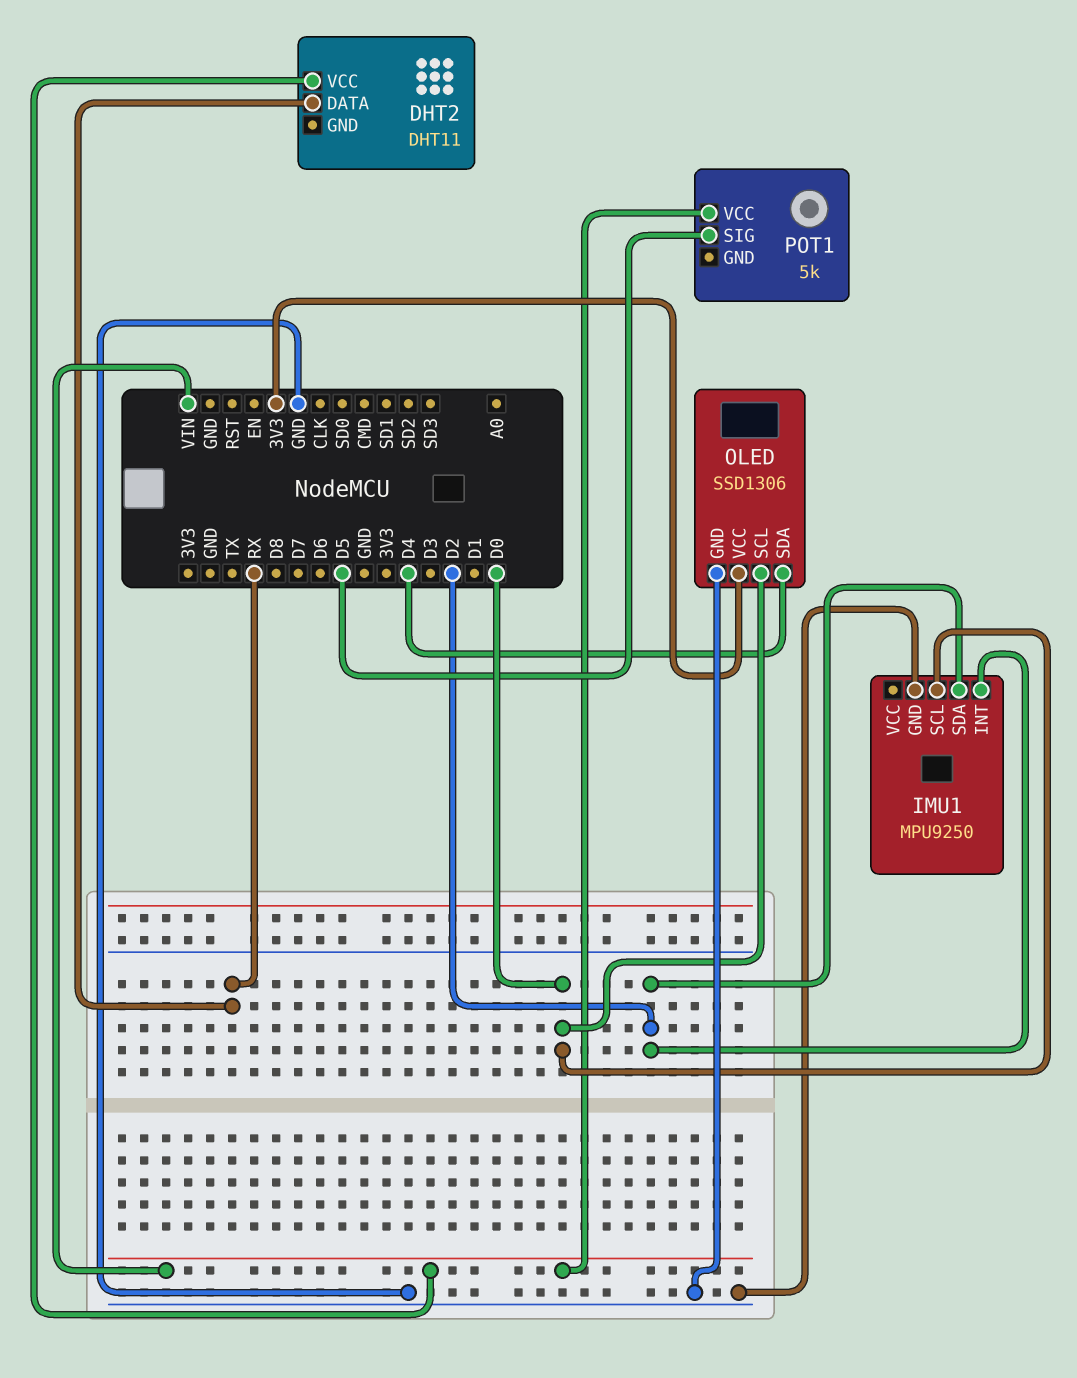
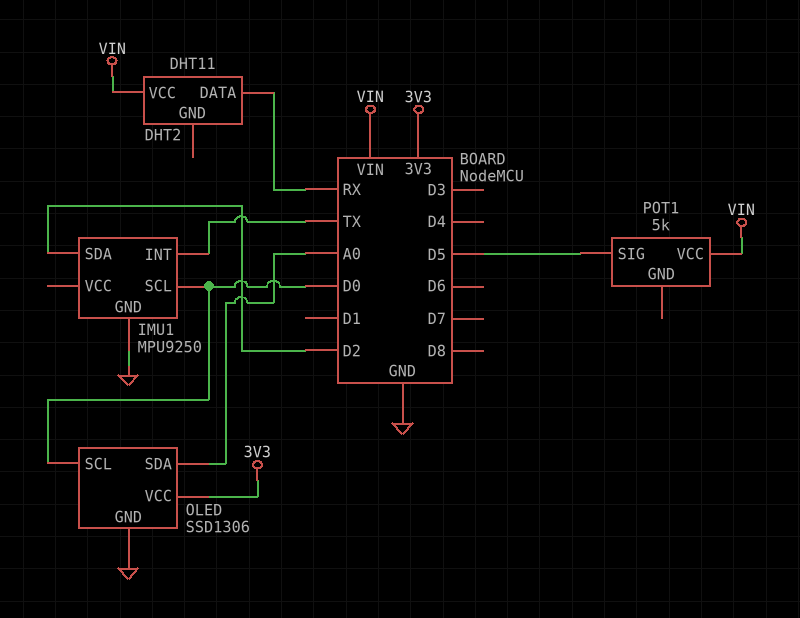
IMU1 pin INT: D2 -> TX
OLED pin SDA: D4 -> A0

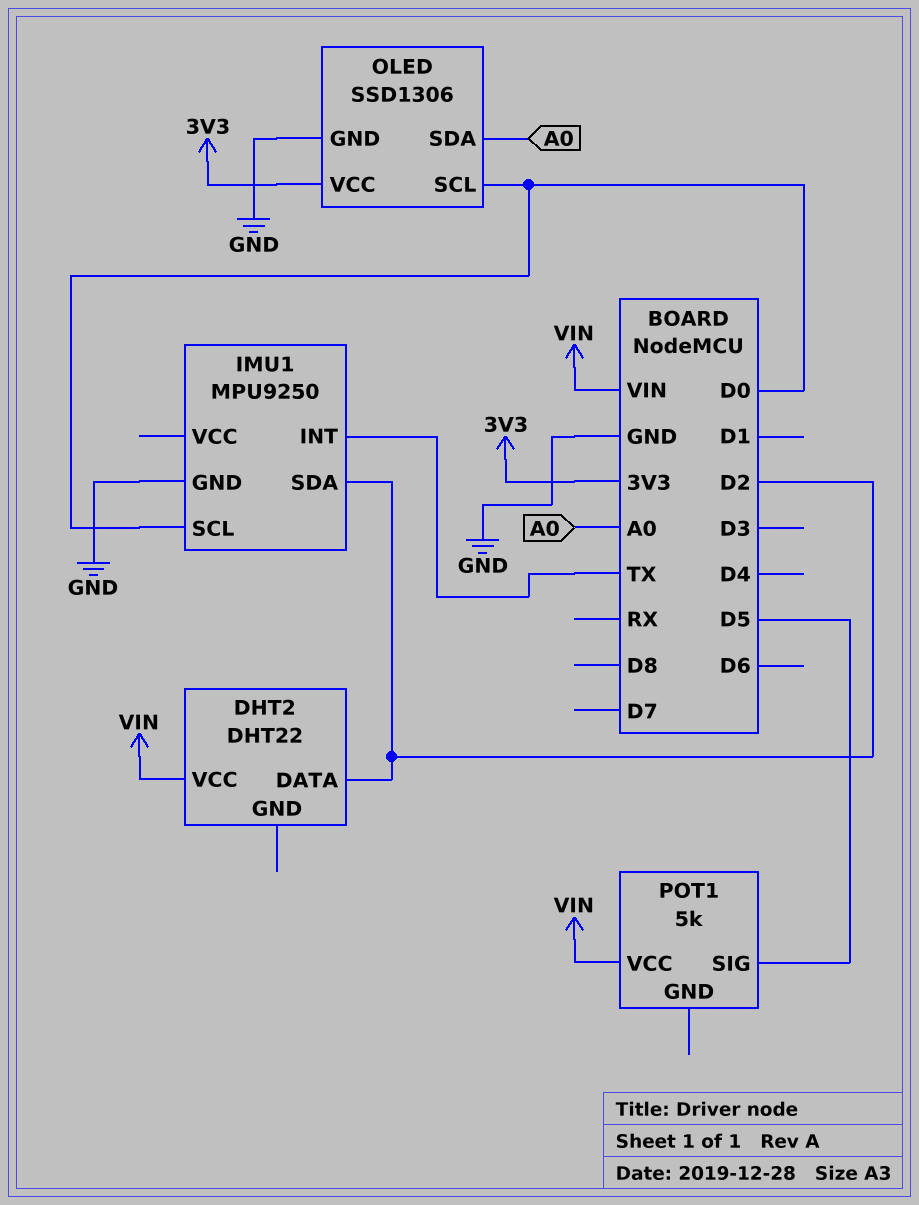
DHT2: DHT11 -> DHT22
DHT2 pin DATA: RX -> D2

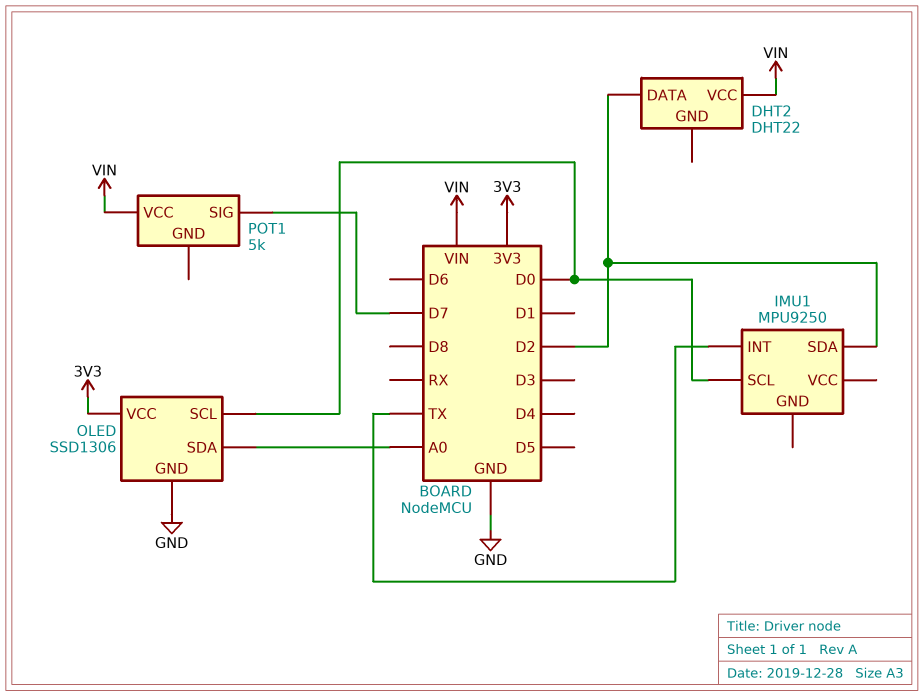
IMU1 pin GND: GND -> none
POT1 pin SIG: D5 -> D7

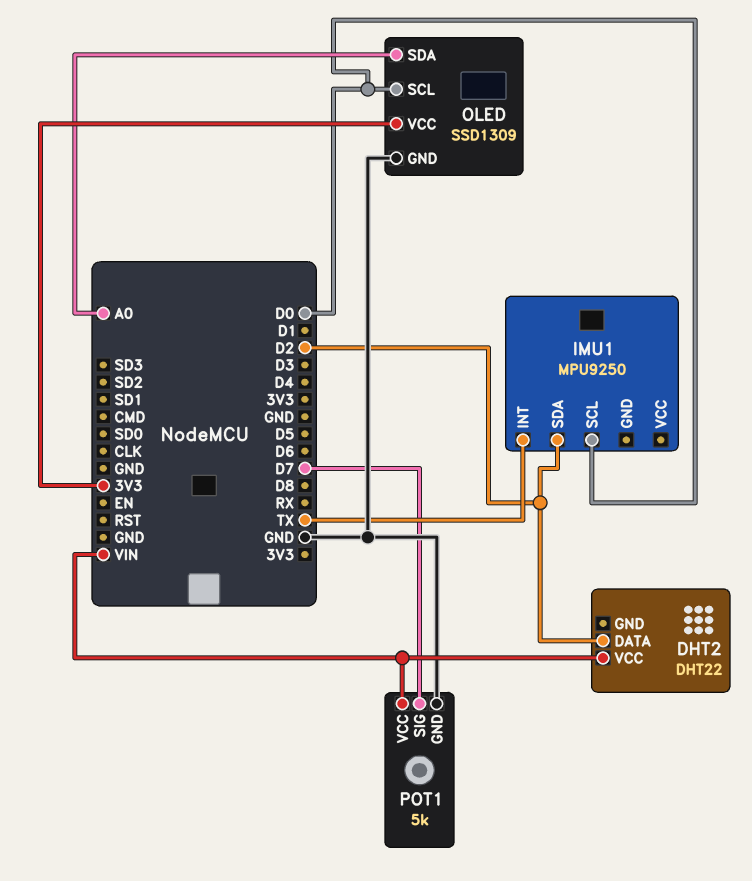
OLED: SSD1306 -> SSD1309
POT1 pin GND: none -> GND

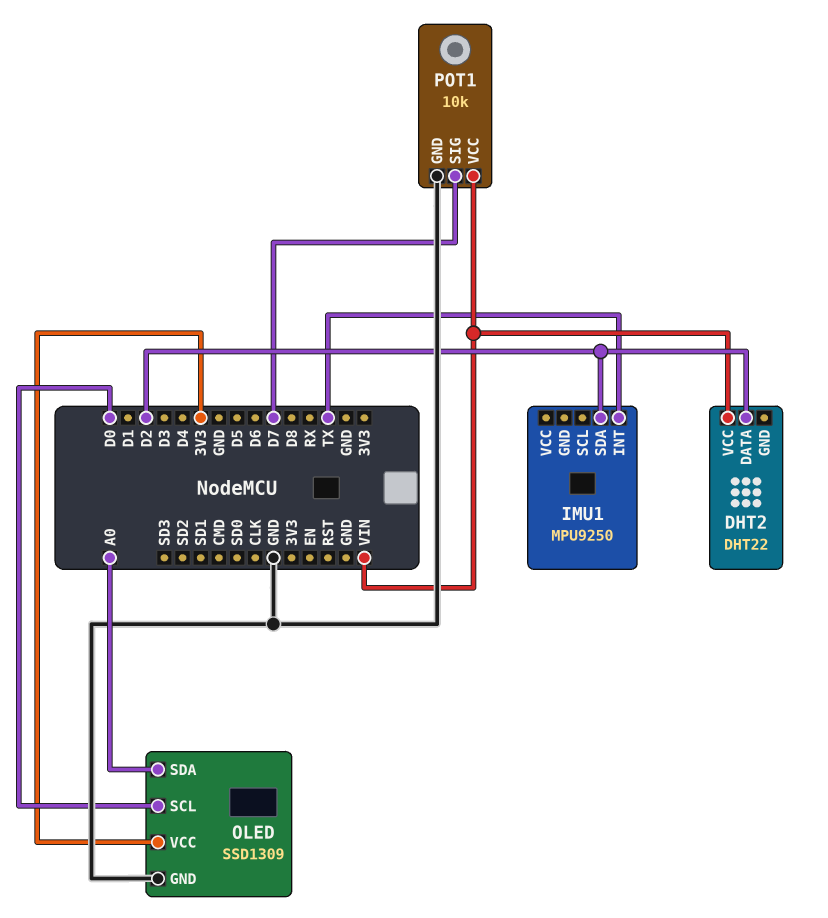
IMU1 pin SCL: D0 -> none
POT1: 5k -> 10k

